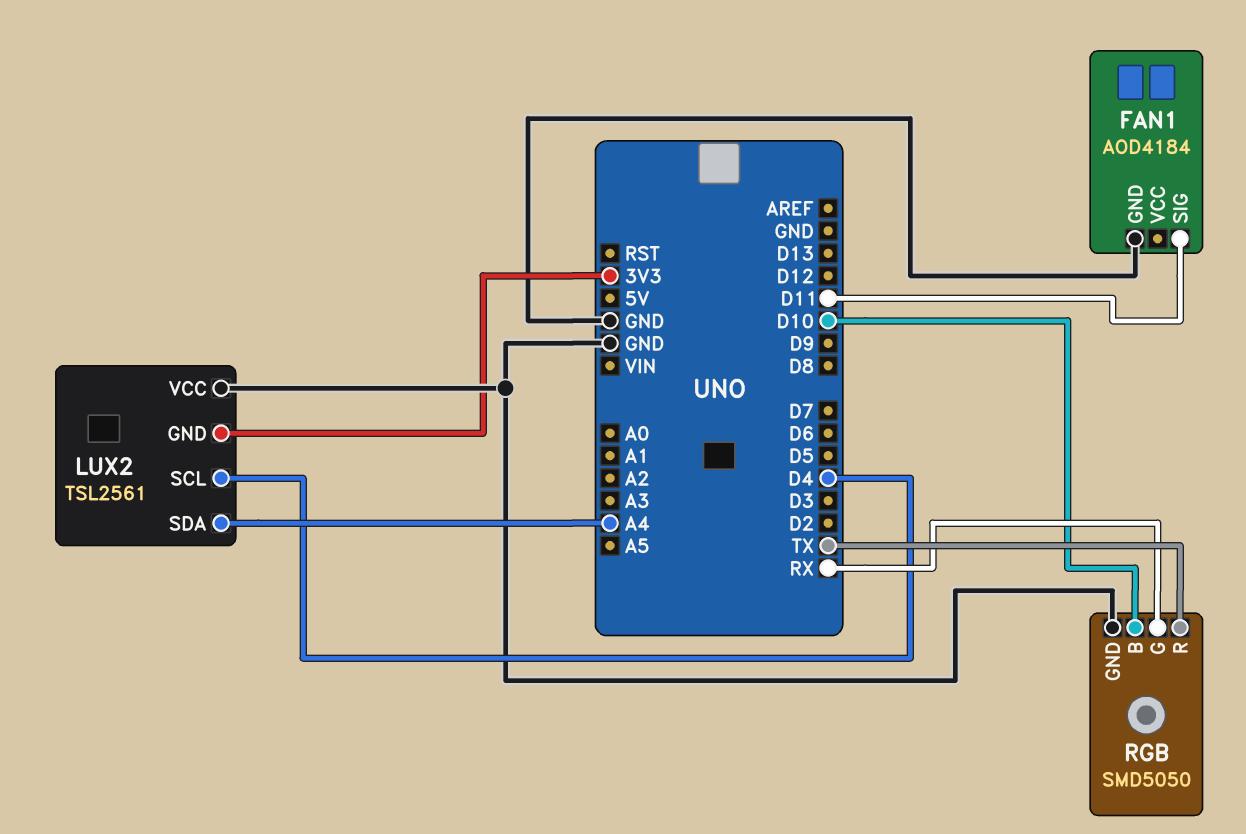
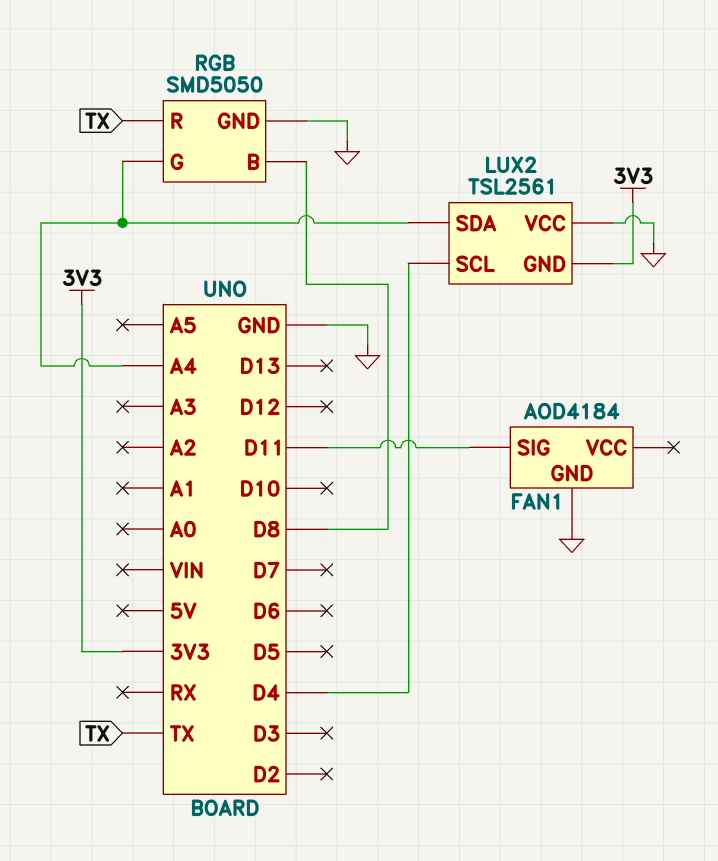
RGB pin B: D10 -> D8
RGB pin G: RX -> A4

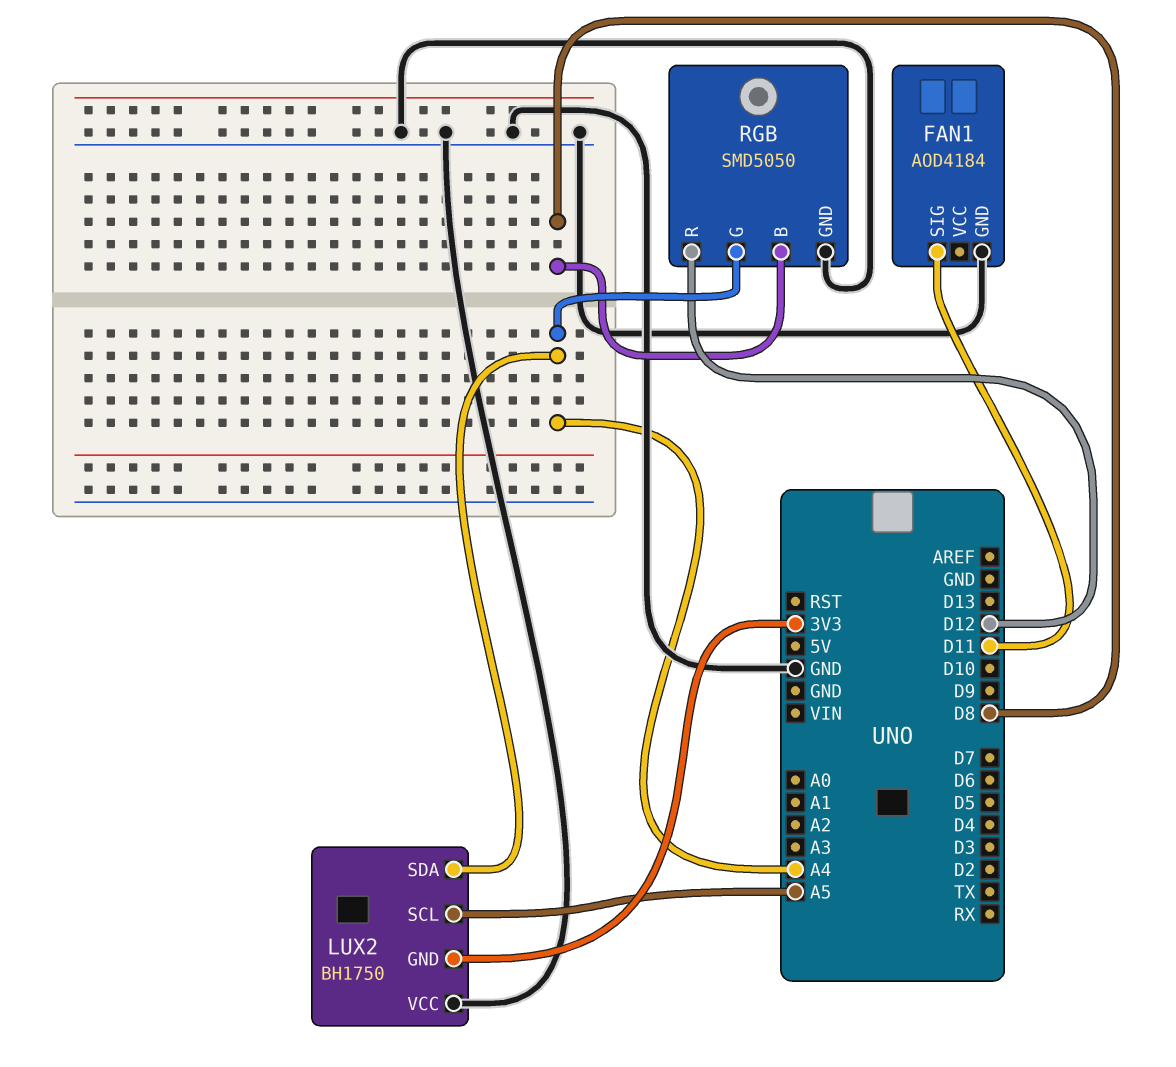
LUX2: TSL2561 -> BH1750
LUX2 pin SCL: D4 -> A5
RGB pin R: TX -> D12

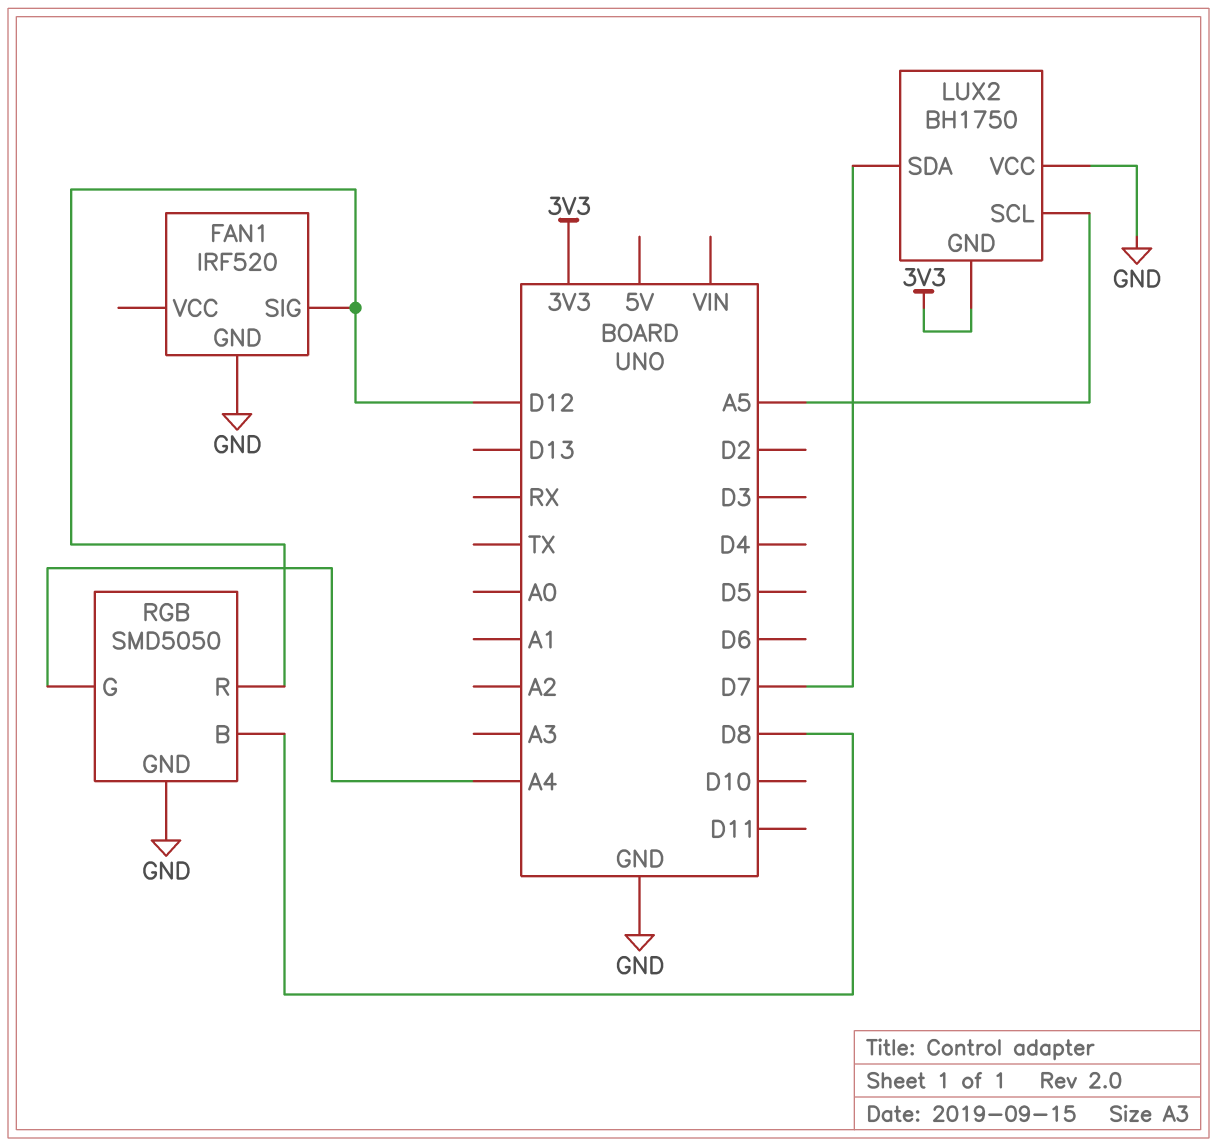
FAN1: AOD4184 -> IRF520
FAN1 pin SIG: D11 -> D12
LUX2 pin SDA: A4 -> D7

